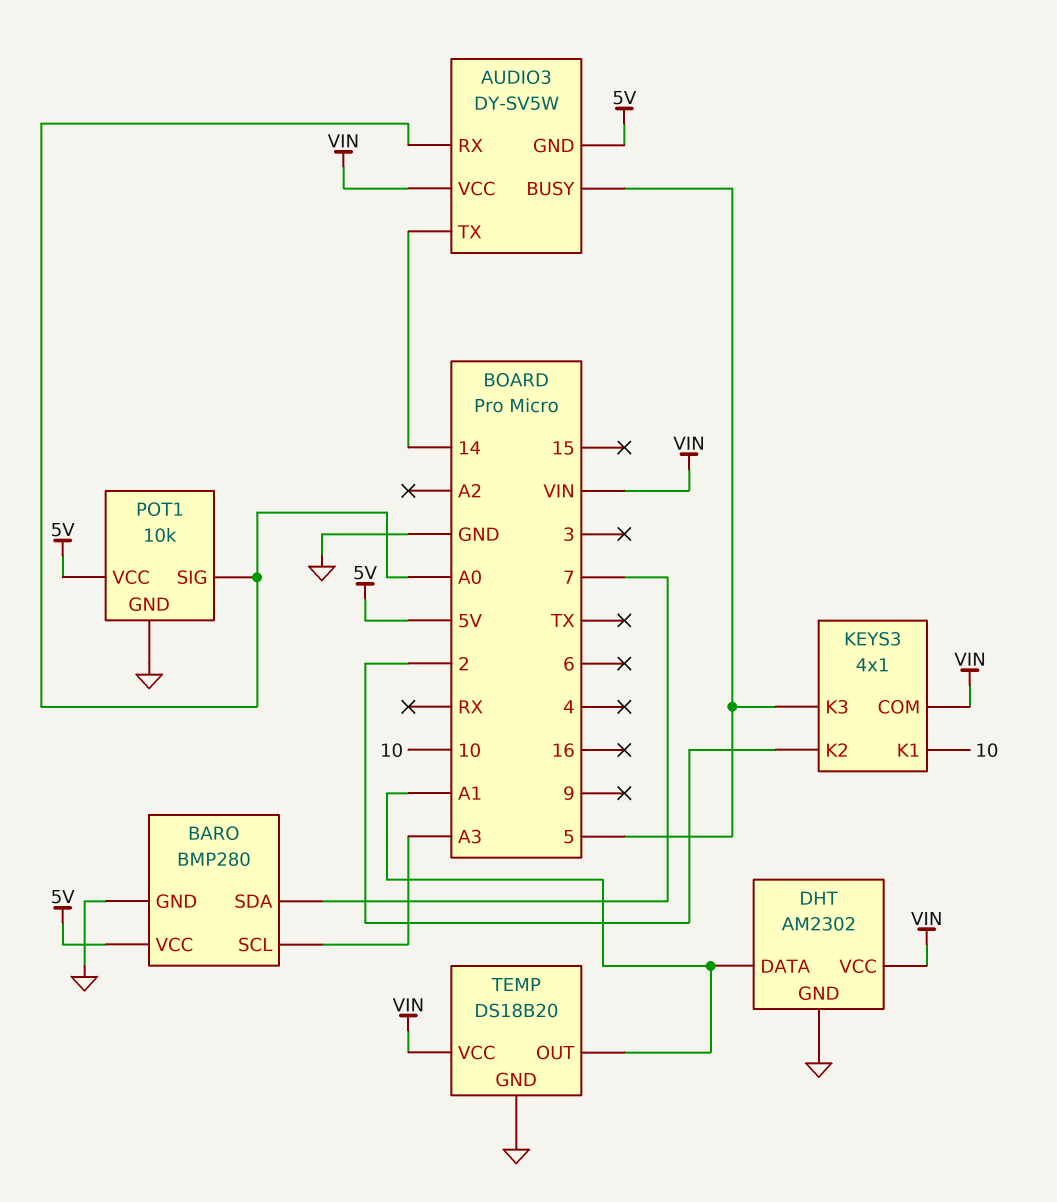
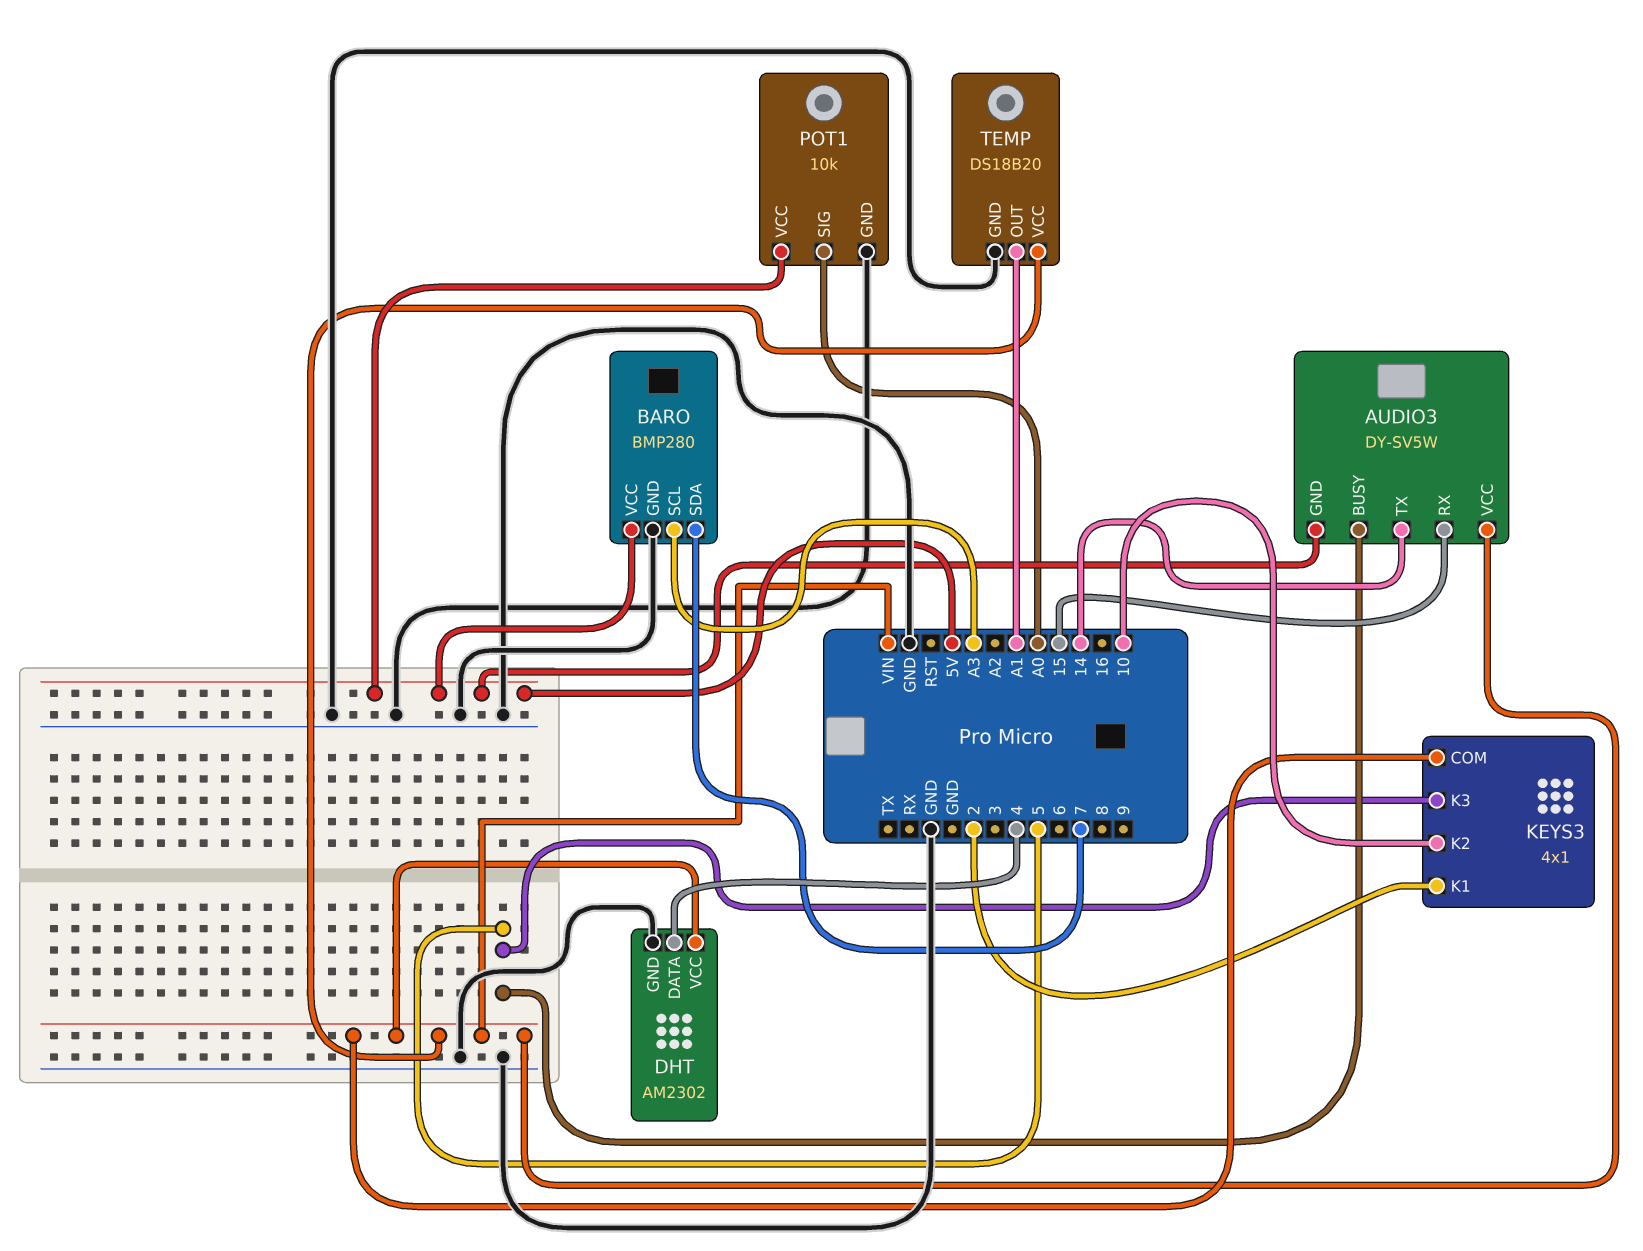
AUDIO3 pin RX: A0 -> 15
DHT pin DATA: A1 -> 4
KEYS3 pin K1: 10 -> 2
KEYS3 pin K2: 2 -> 10

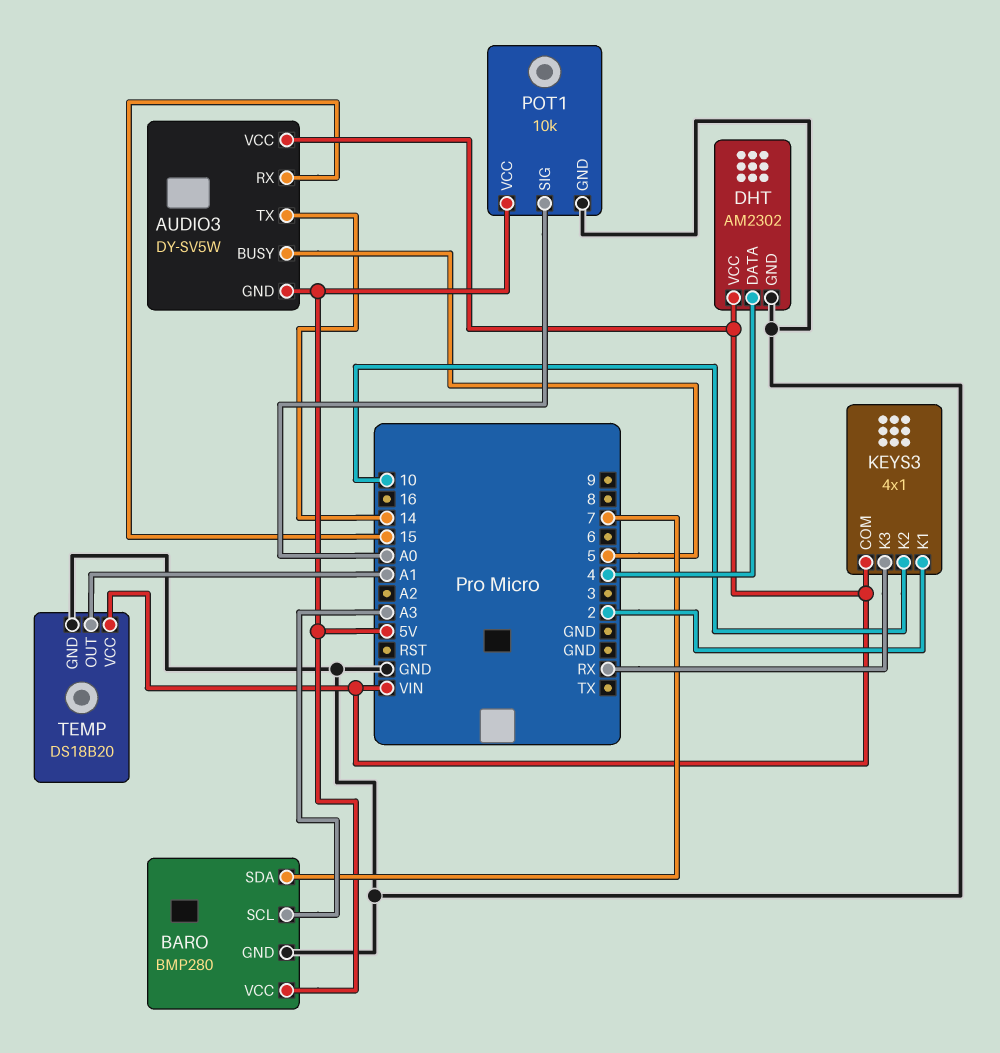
KEYS3 pin K3: 5 -> RX

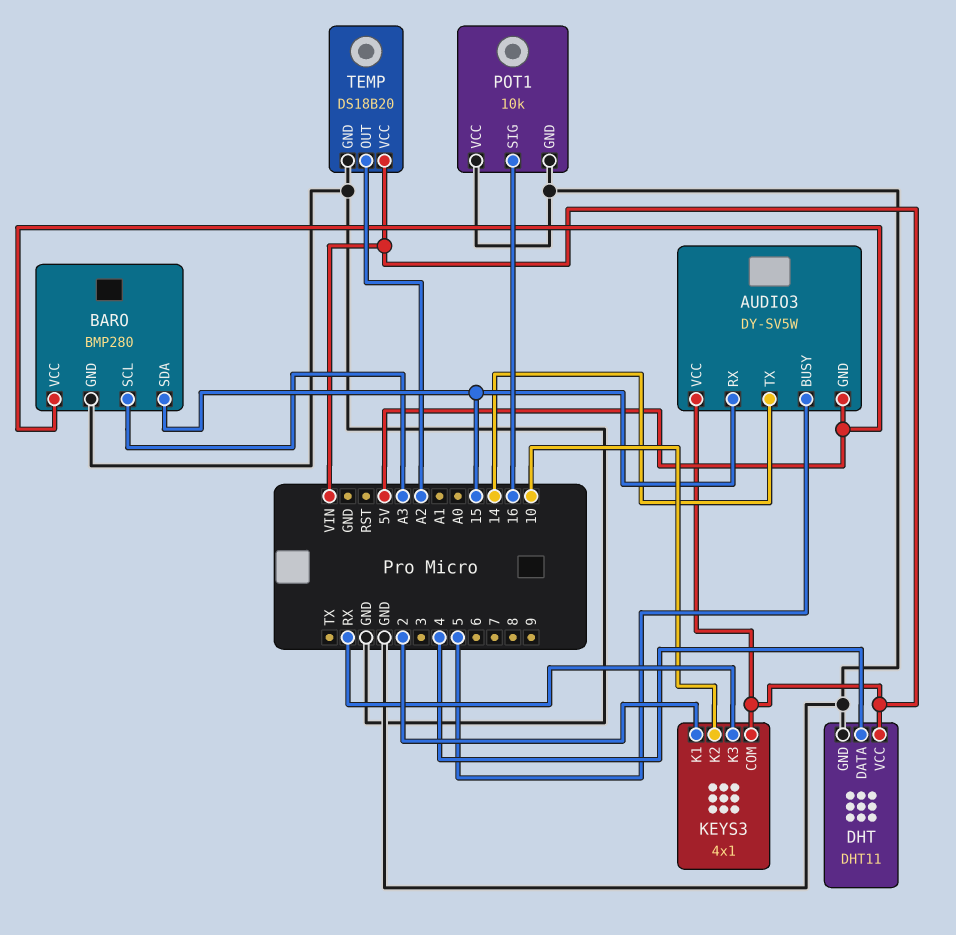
BARO pin SDA: 7 -> 15
DHT: AM2302 -> DHT11
POT1 pin SIG: A0 -> 16
POT1 pin VCC: 5V -> GND
TEMP pin OUT: A1 -> A2

